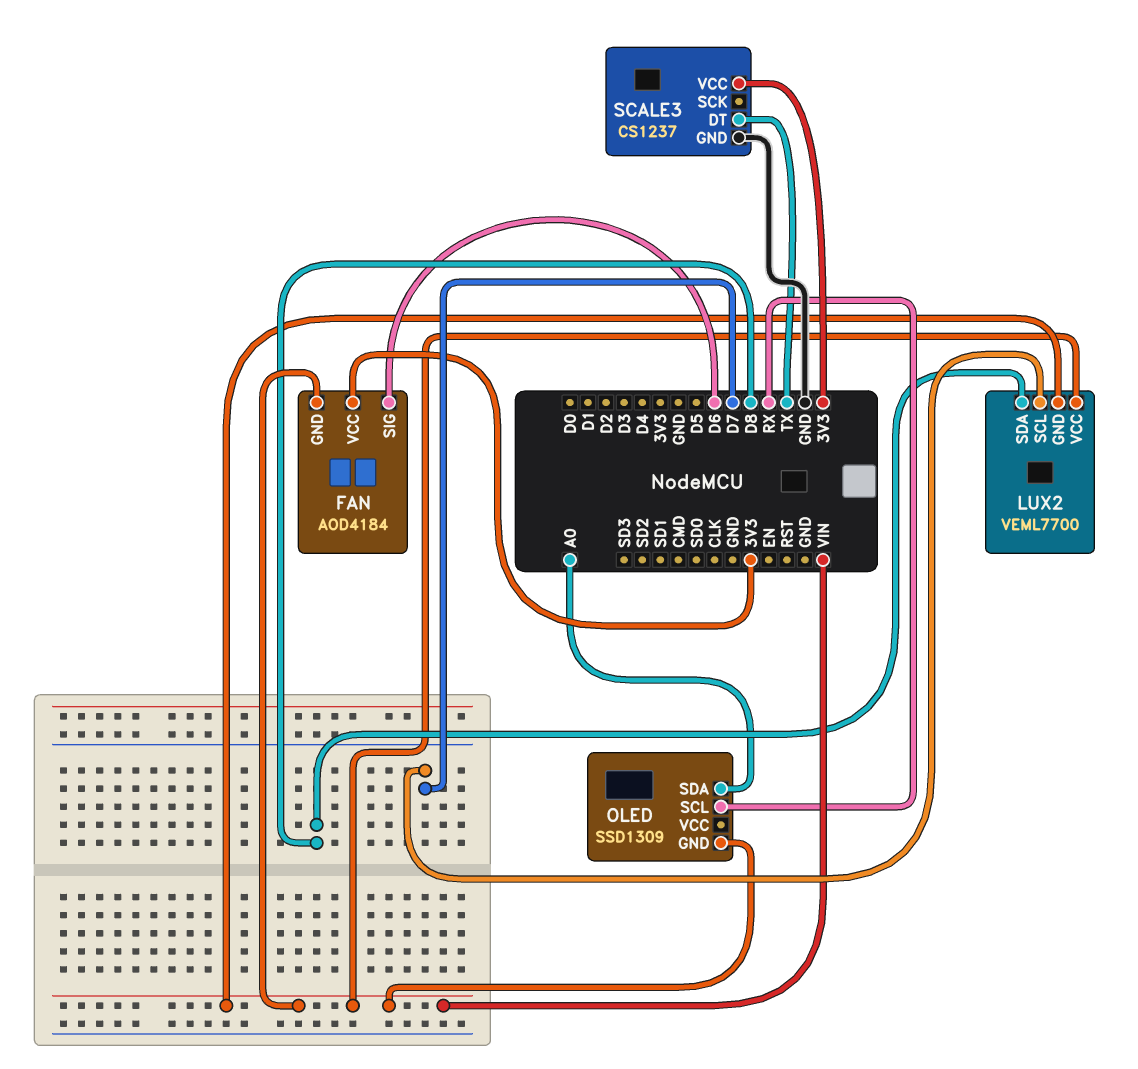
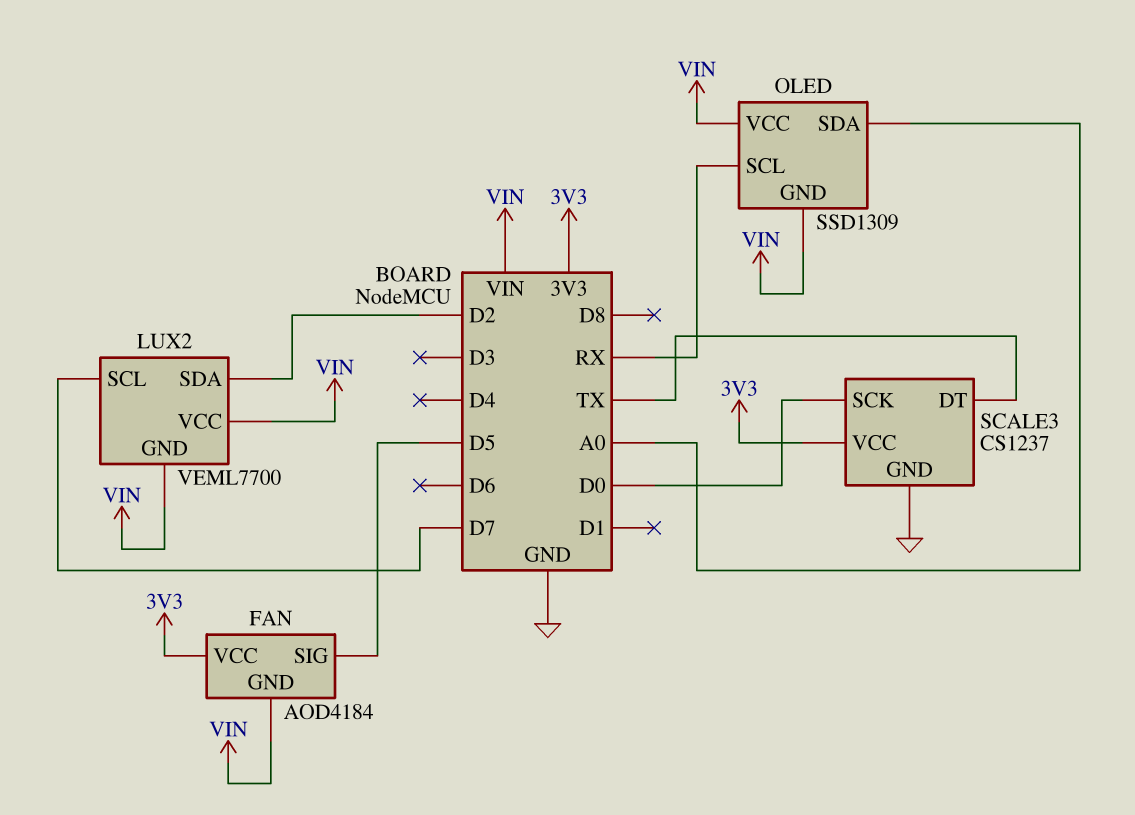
FAN pin SIG: D6 -> D5
LUX2 pin SDA: D8 -> D2
OLED pin VCC: none -> VIN
SCALE3 pin SCK: none -> D0

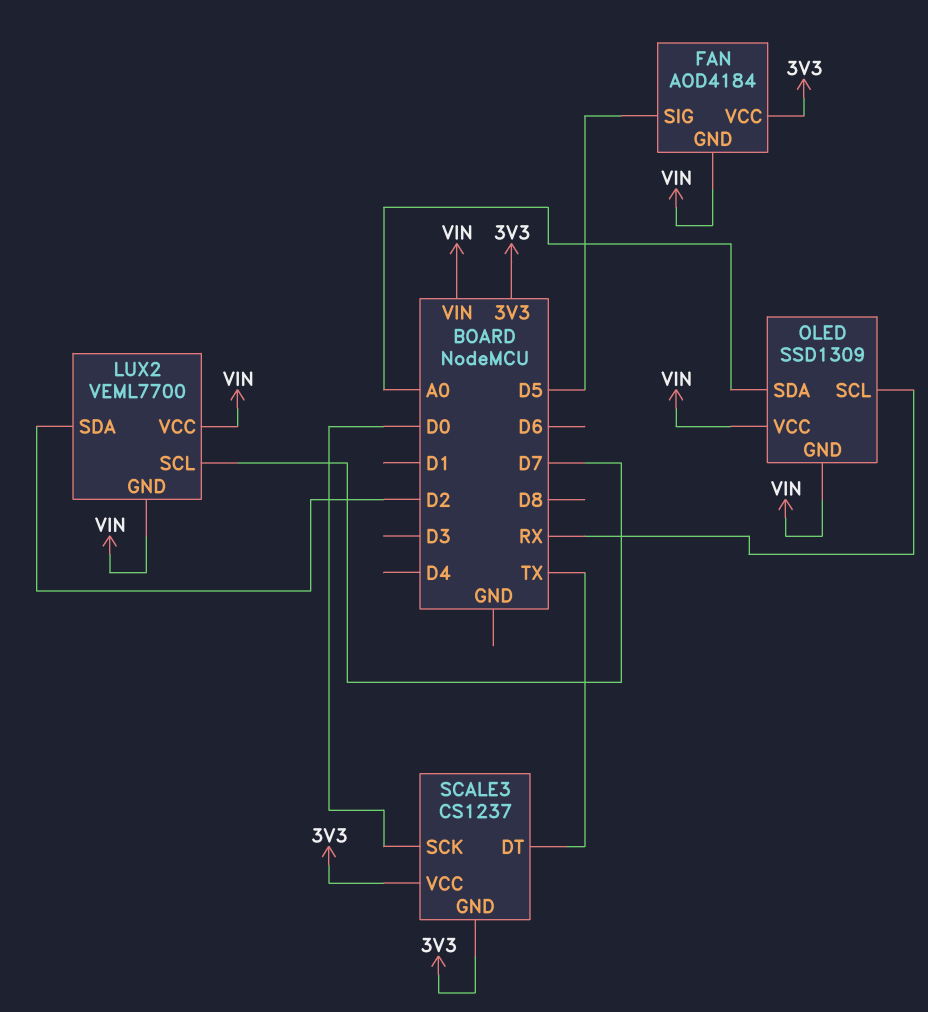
SCALE3 pin GND: GND -> 3V3

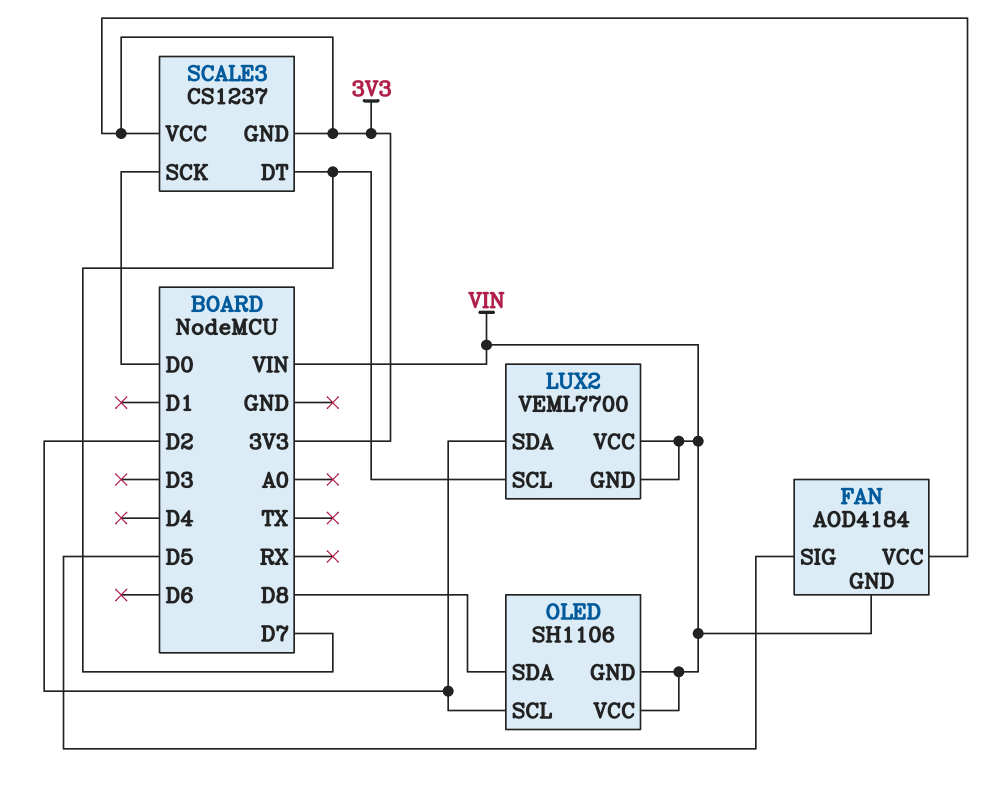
OLED: SSD1309 -> SH1106
OLED pin SCL: RX -> D2
OLED pin SDA: A0 -> D8
SCALE3 pin DT: TX -> D7

